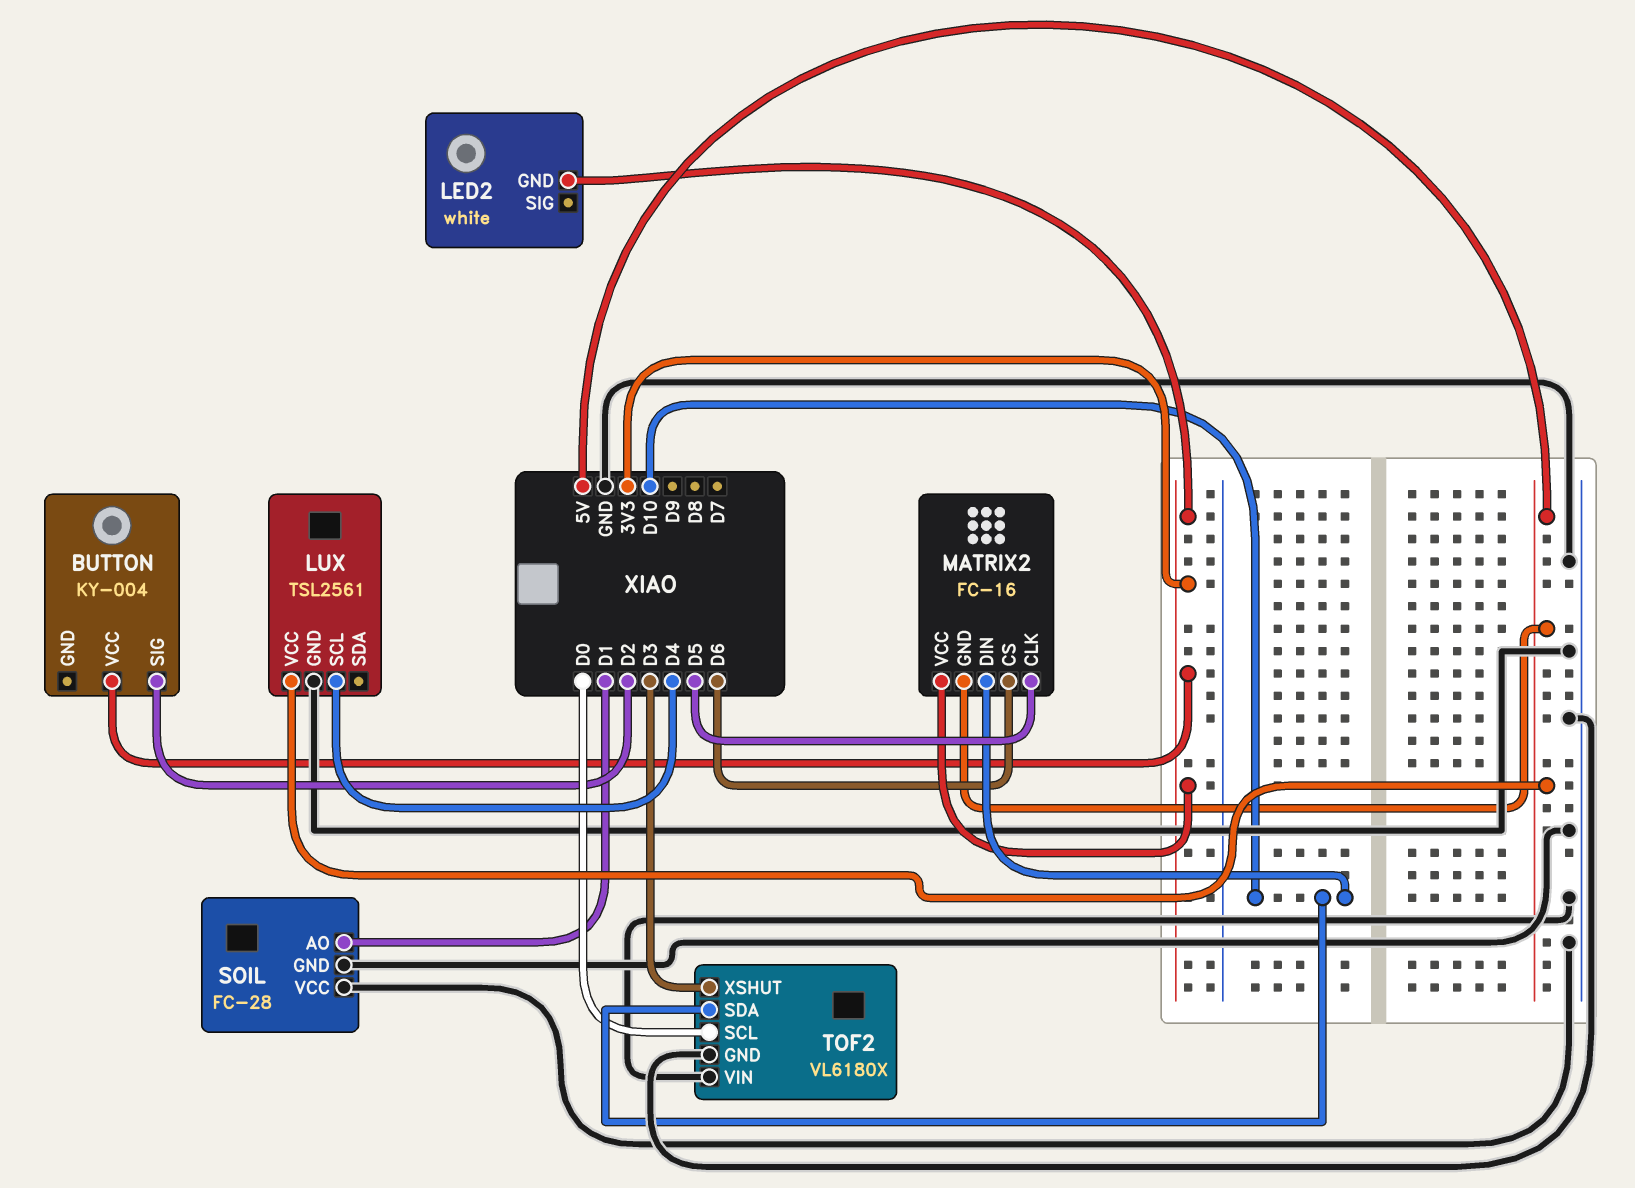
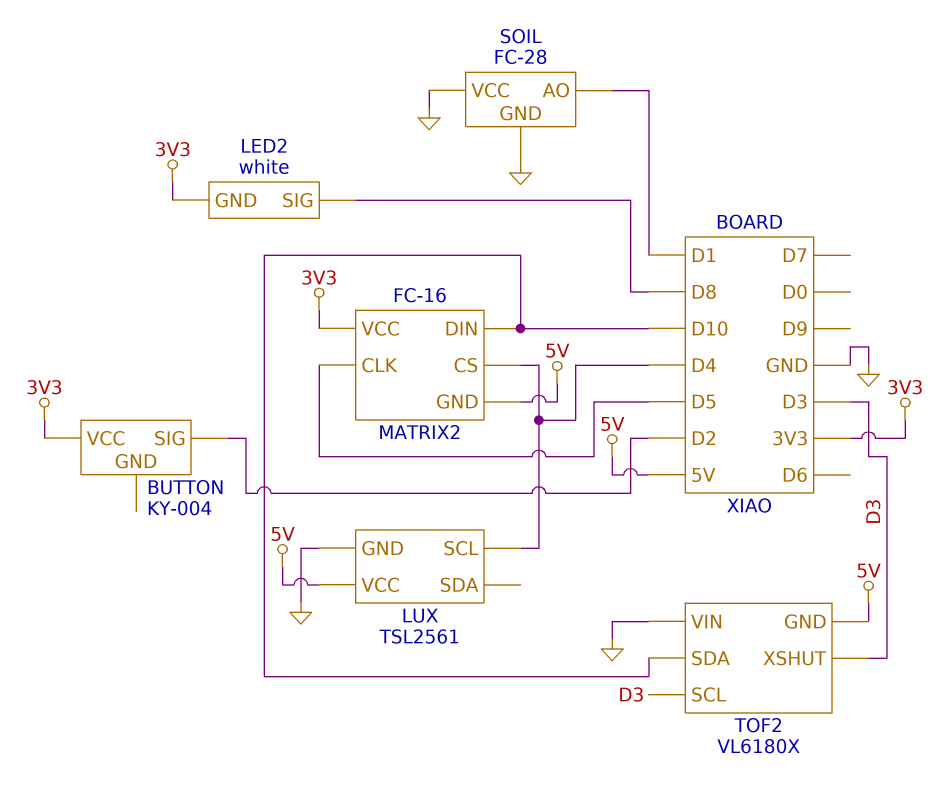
LED2 pin SIG: none -> D8
MATRIX2 pin CS: D6 -> D4
TOF2 pin GND: GND -> 5V
TOF2 pin SCL: D0 -> D3

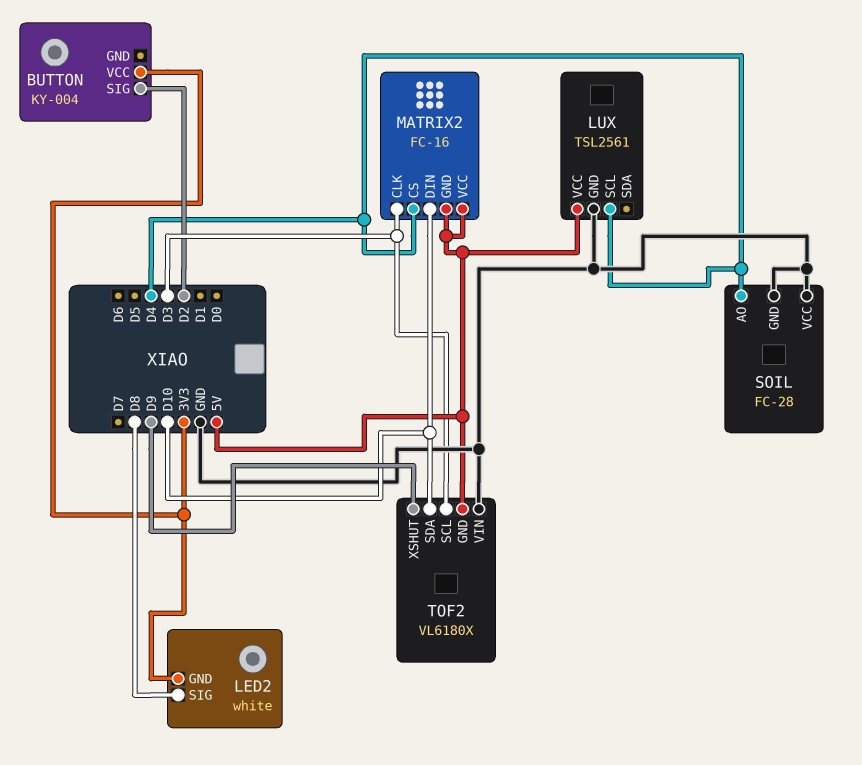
MATRIX2 pin CLK: D5 -> D3
MATRIX2 pin VCC: 3V3 -> 5V
SOIL pin AO: D1 -> D4
TOF2 pin XSHUT: D3 -> D9

